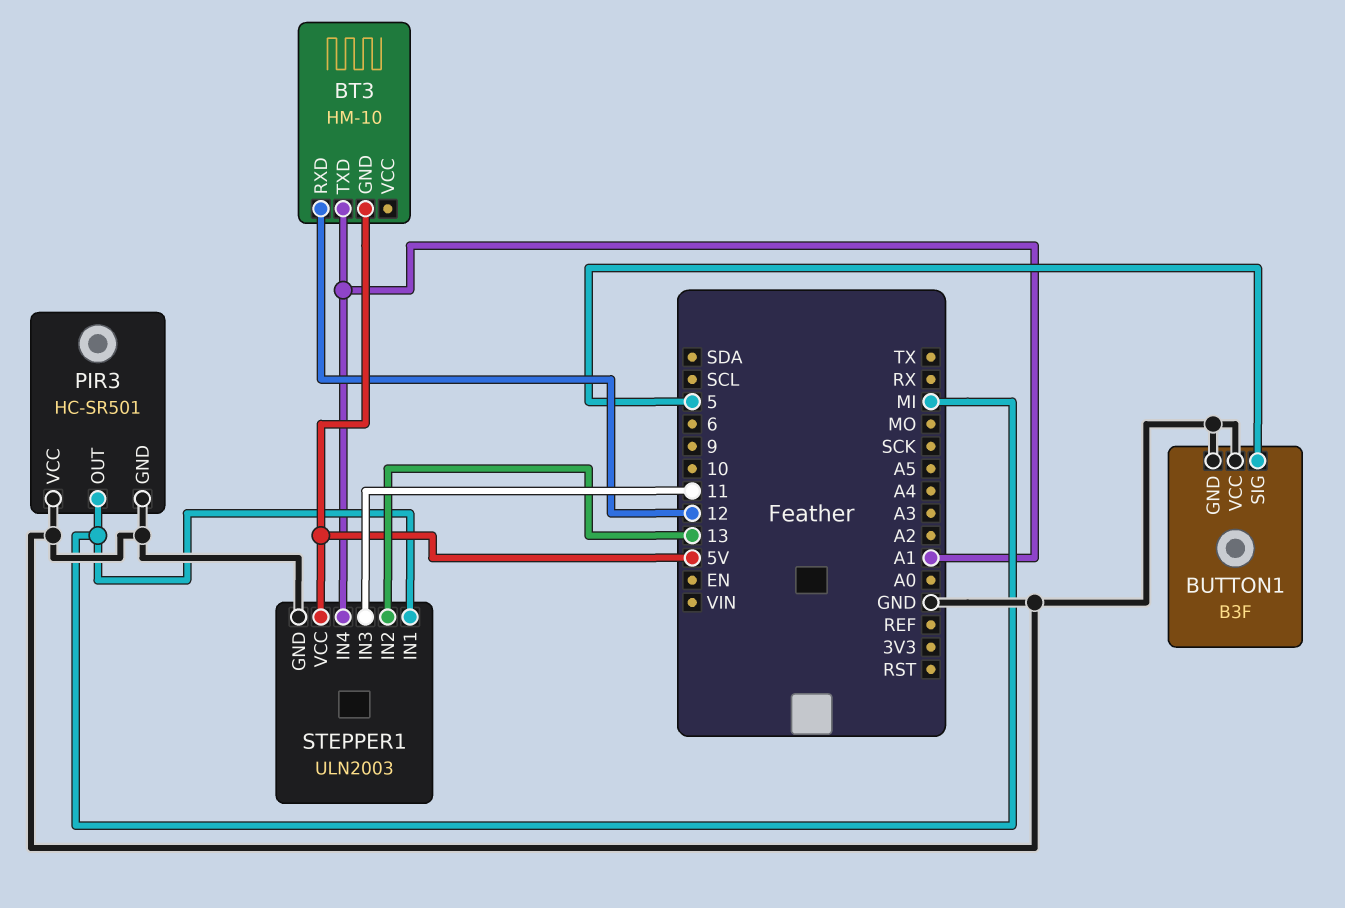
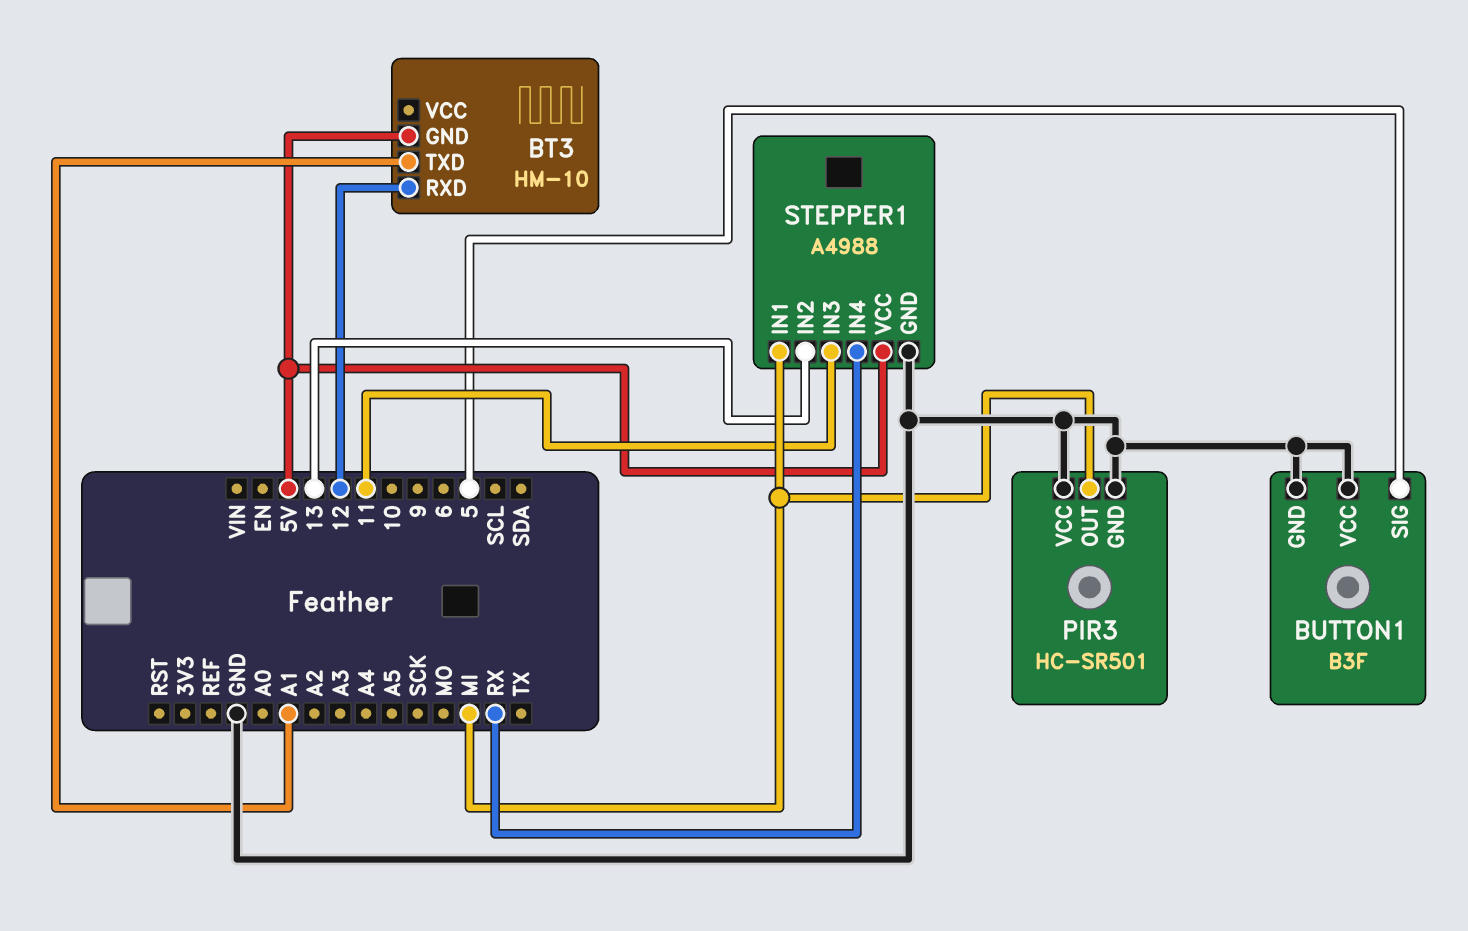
STEPPER1: ULN2003 -> A4988
STEPPER1 pin IN4: A1 -> RX

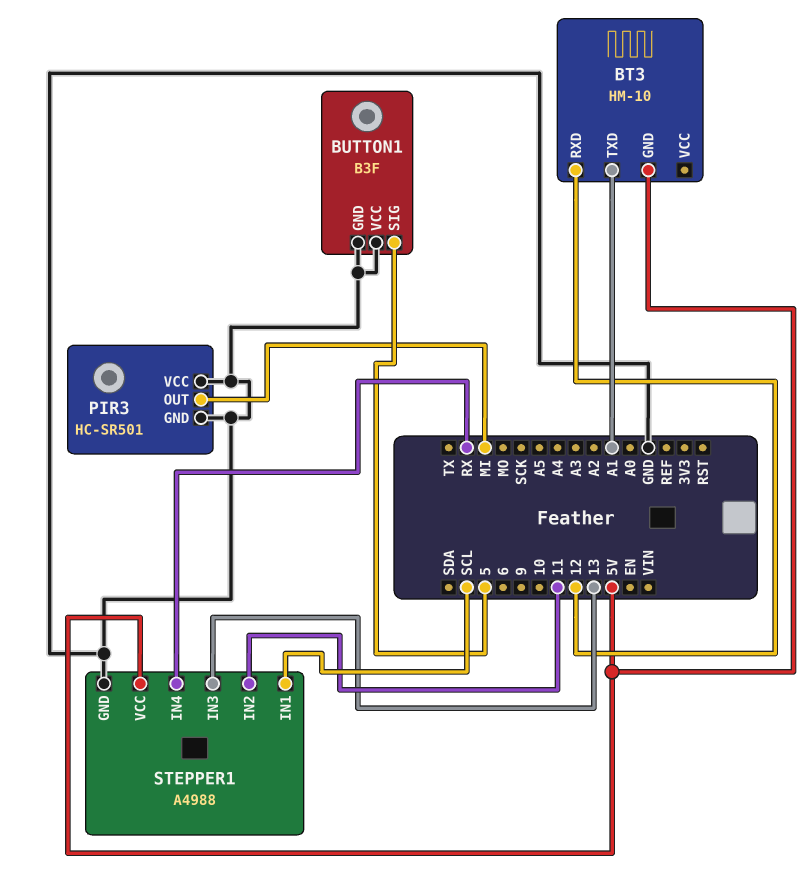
STEPPER1 pin IN1: MI -> SCL
STEPPER1 pin IN2: 13 -> 11
STEPPER1 pin IN3: 11 -> 13

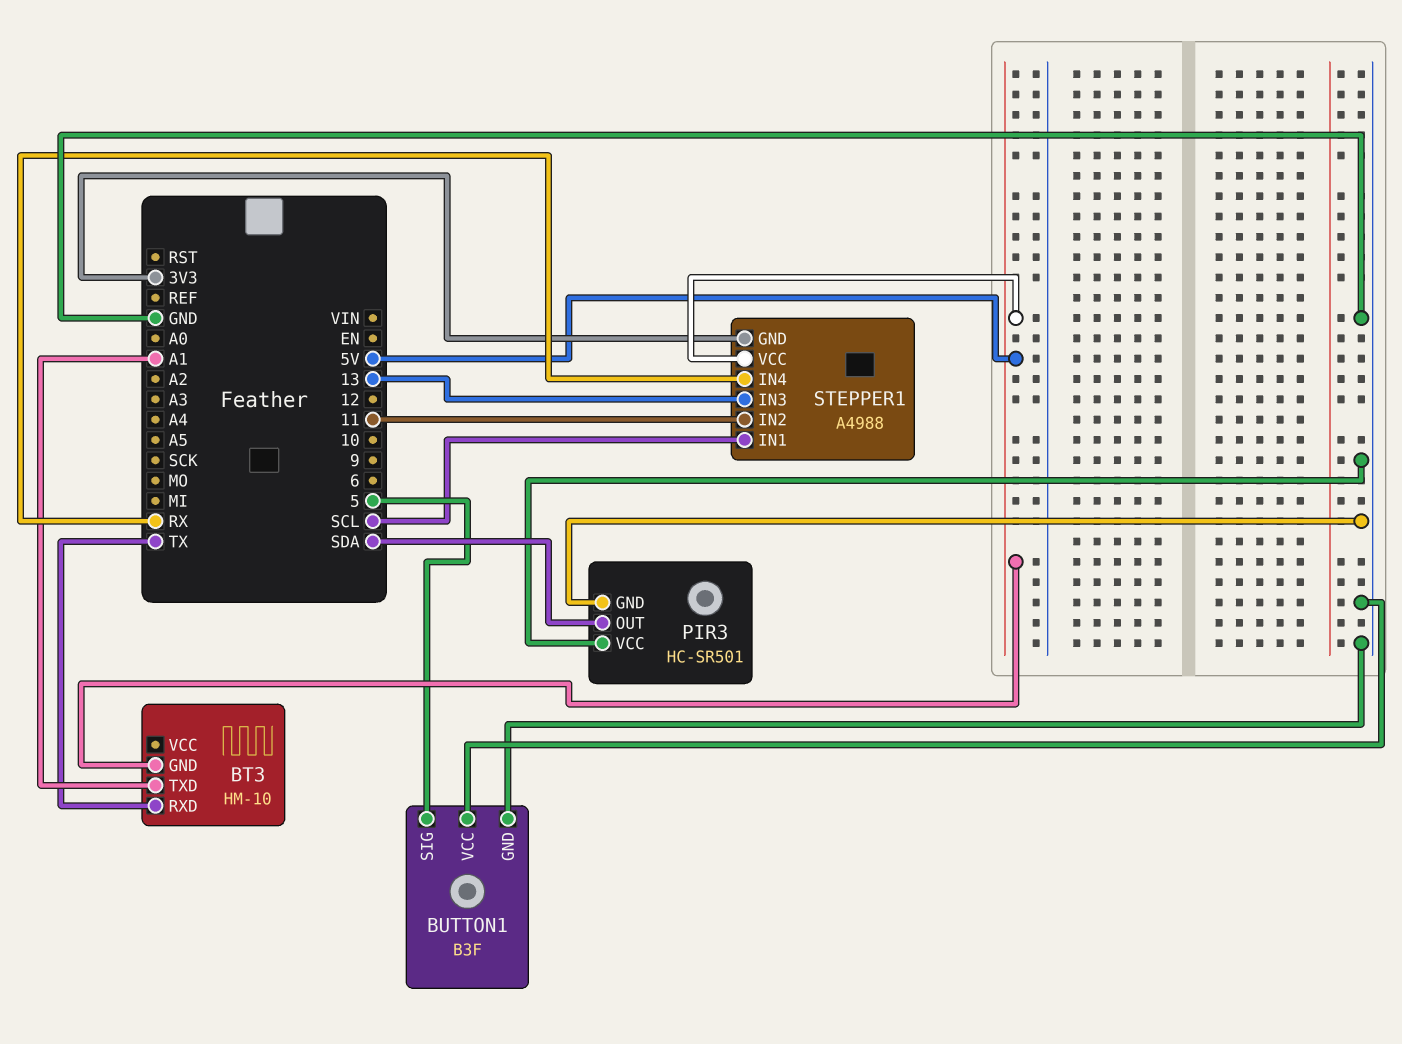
BT3 pin RXD: 12 -> TX
PIR3 pin OUT: MI -> SDA
STEPPER1 pin GND: GND -> 3V3

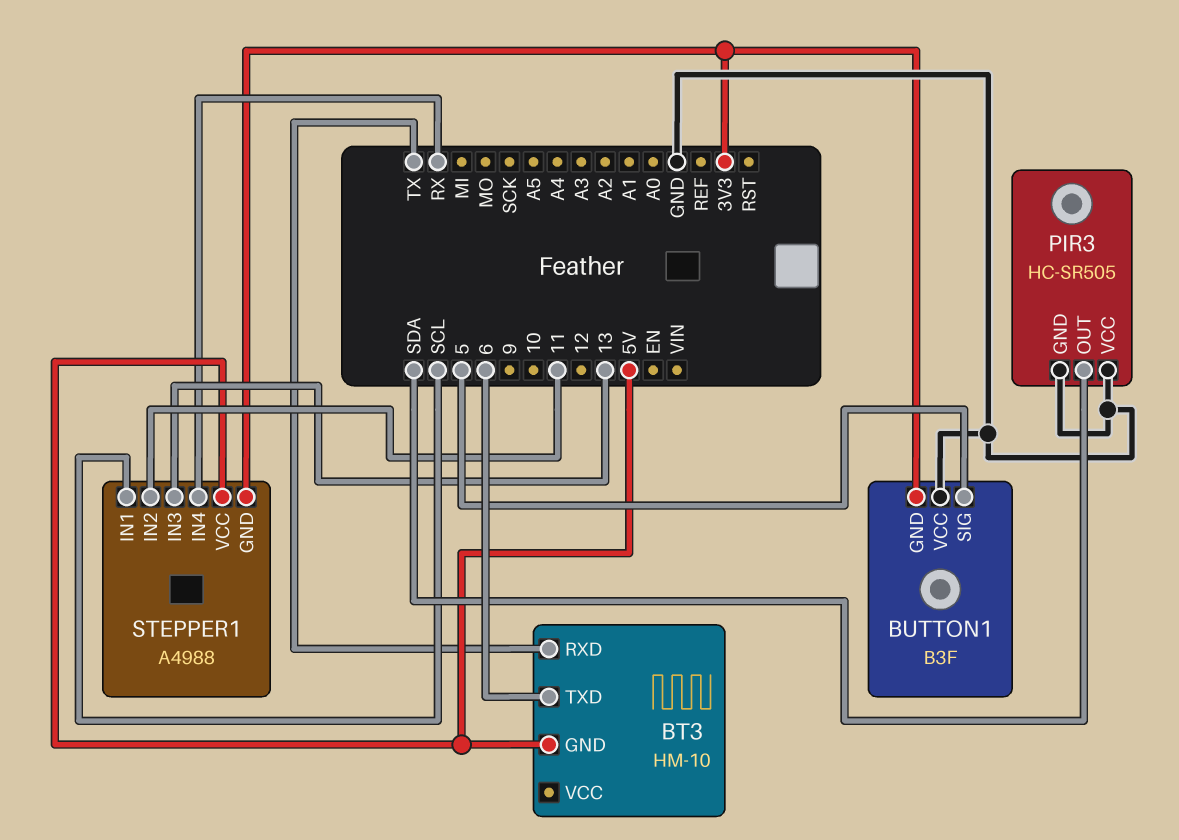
BT3 pin TXD: A1 -> 6
BUTTON1 pin GND: GND -> 3V3
PIR3: HC-SR501 -> HC-SR505

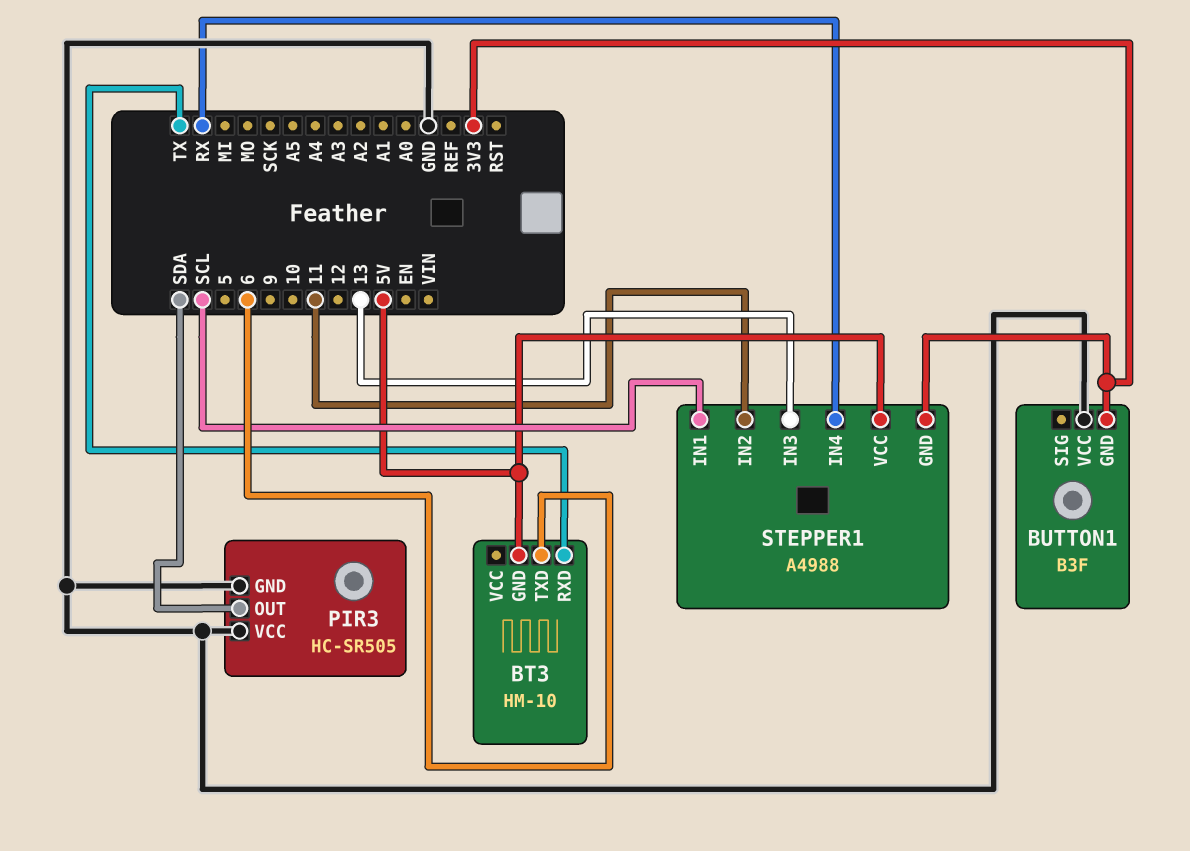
BUTTON1 pin SIG: 5 -> none

